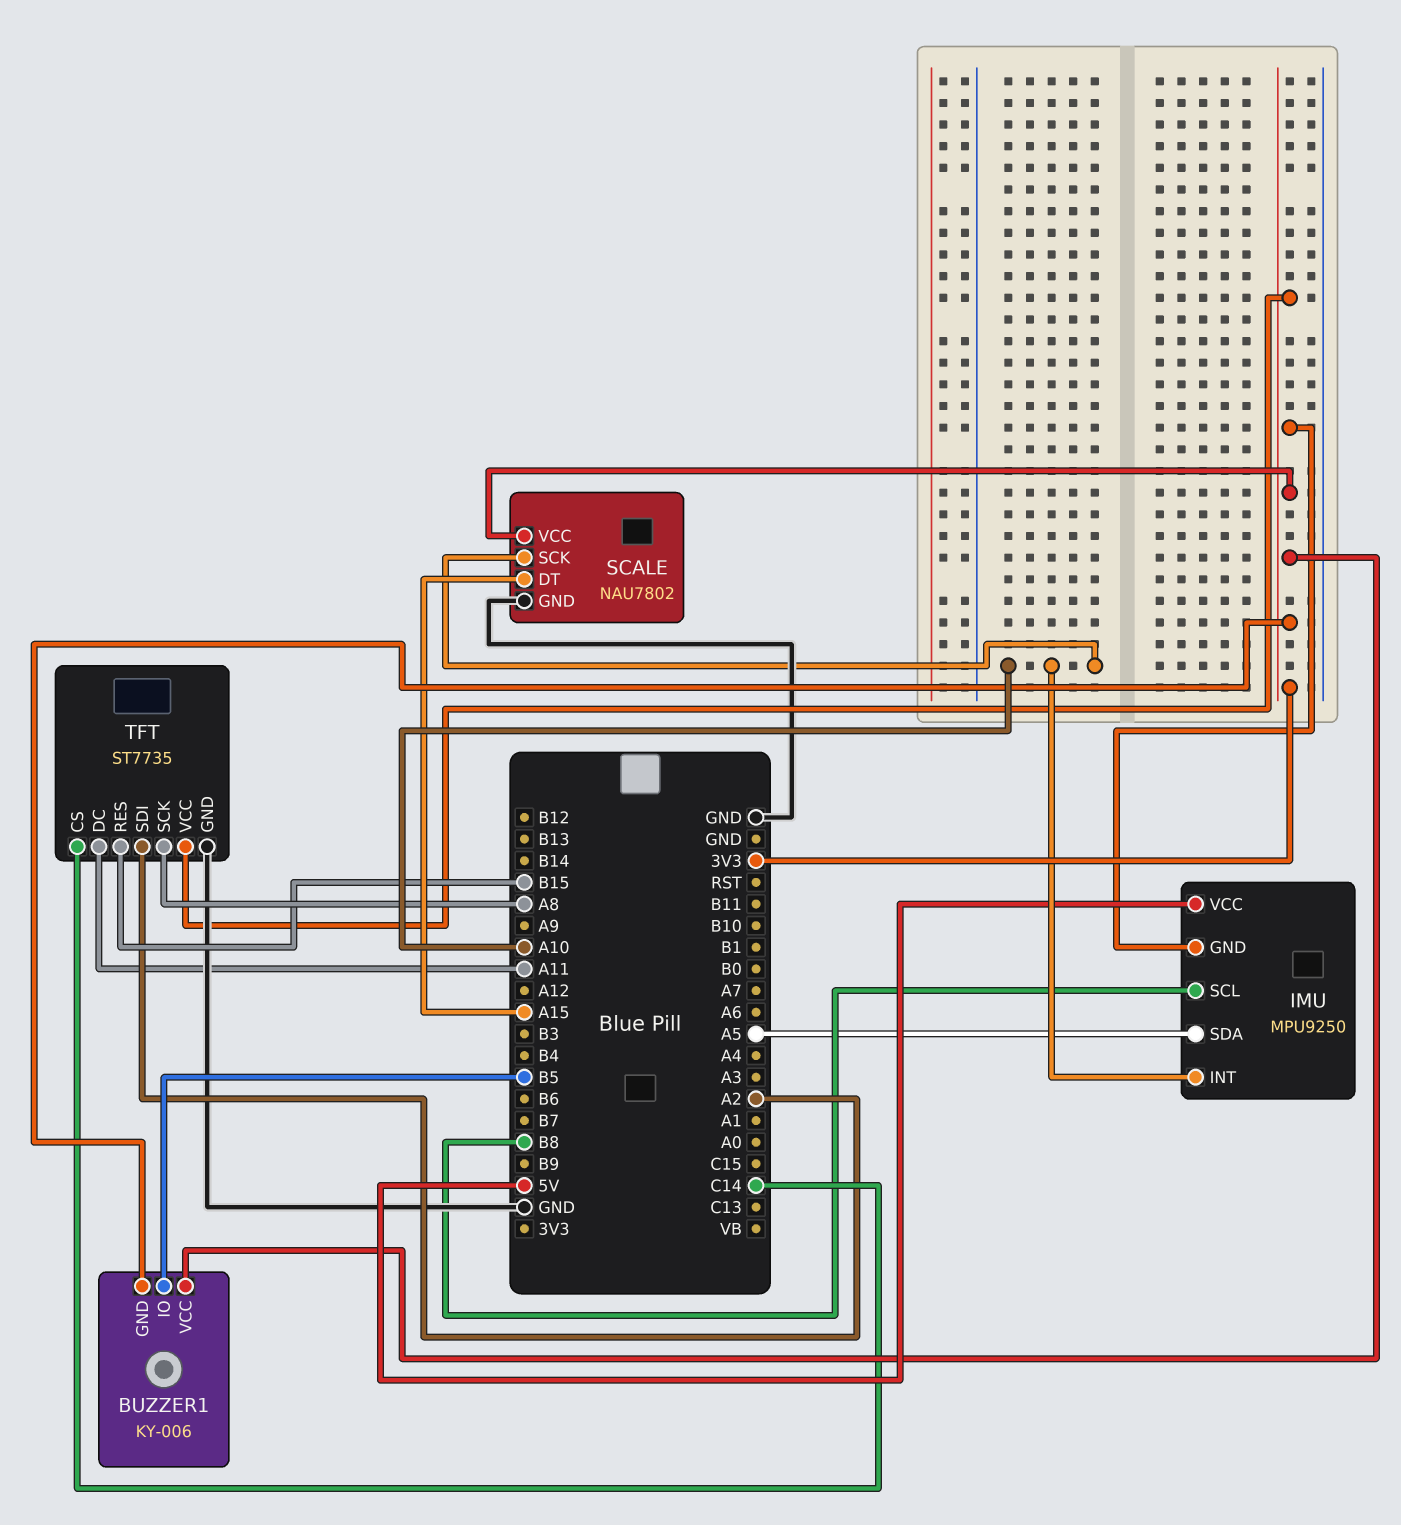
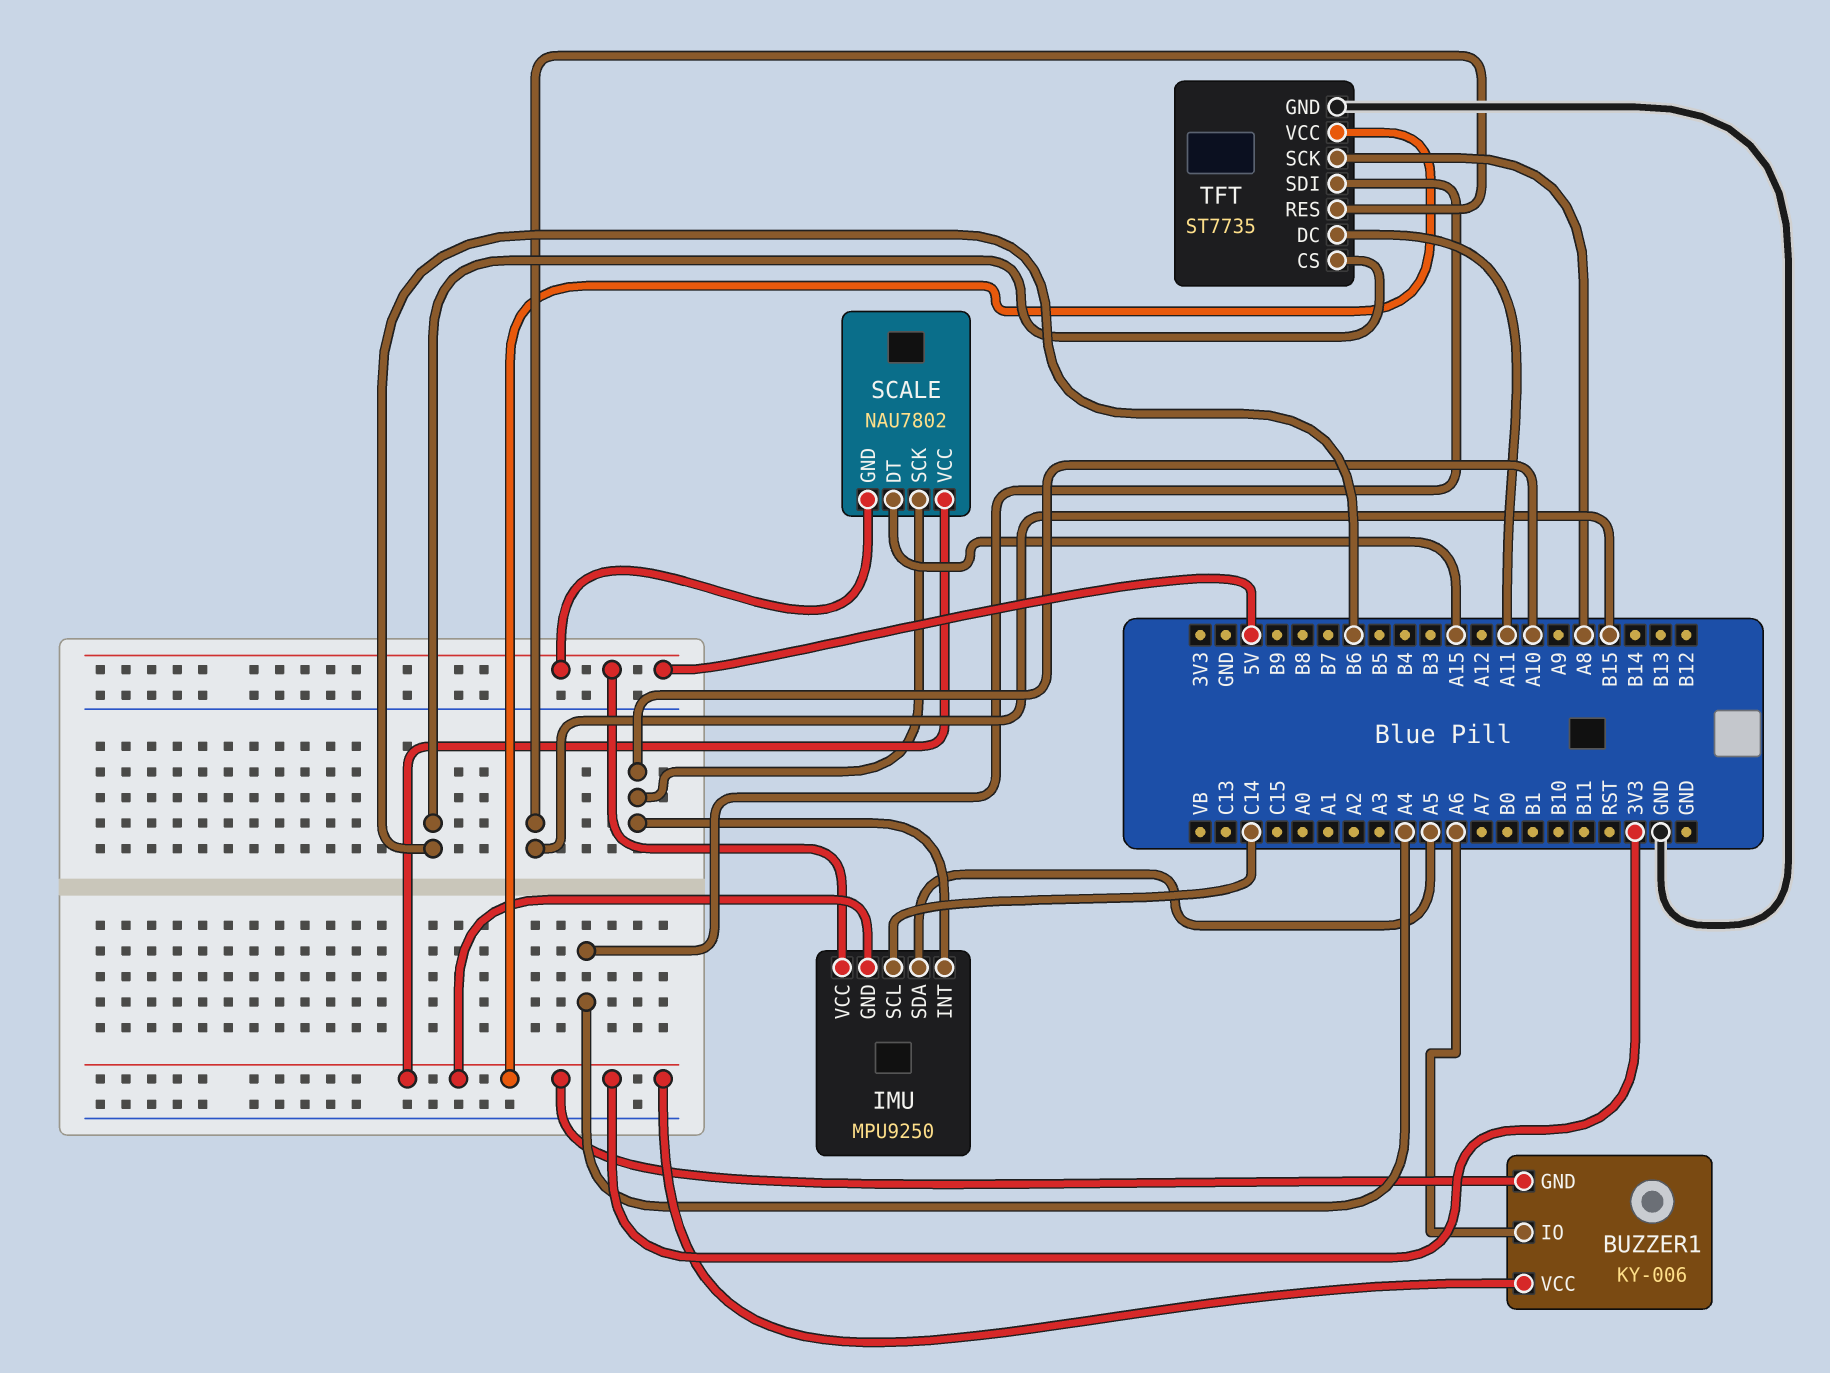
BUZZER1 pin IO: B5 -> A6
IMU pin SCL: B8 -> C14
SCALE pin GND: GND -> 5V
TFT pin CS: C14 -> B6
TFT pin SDI: A2 -> A4

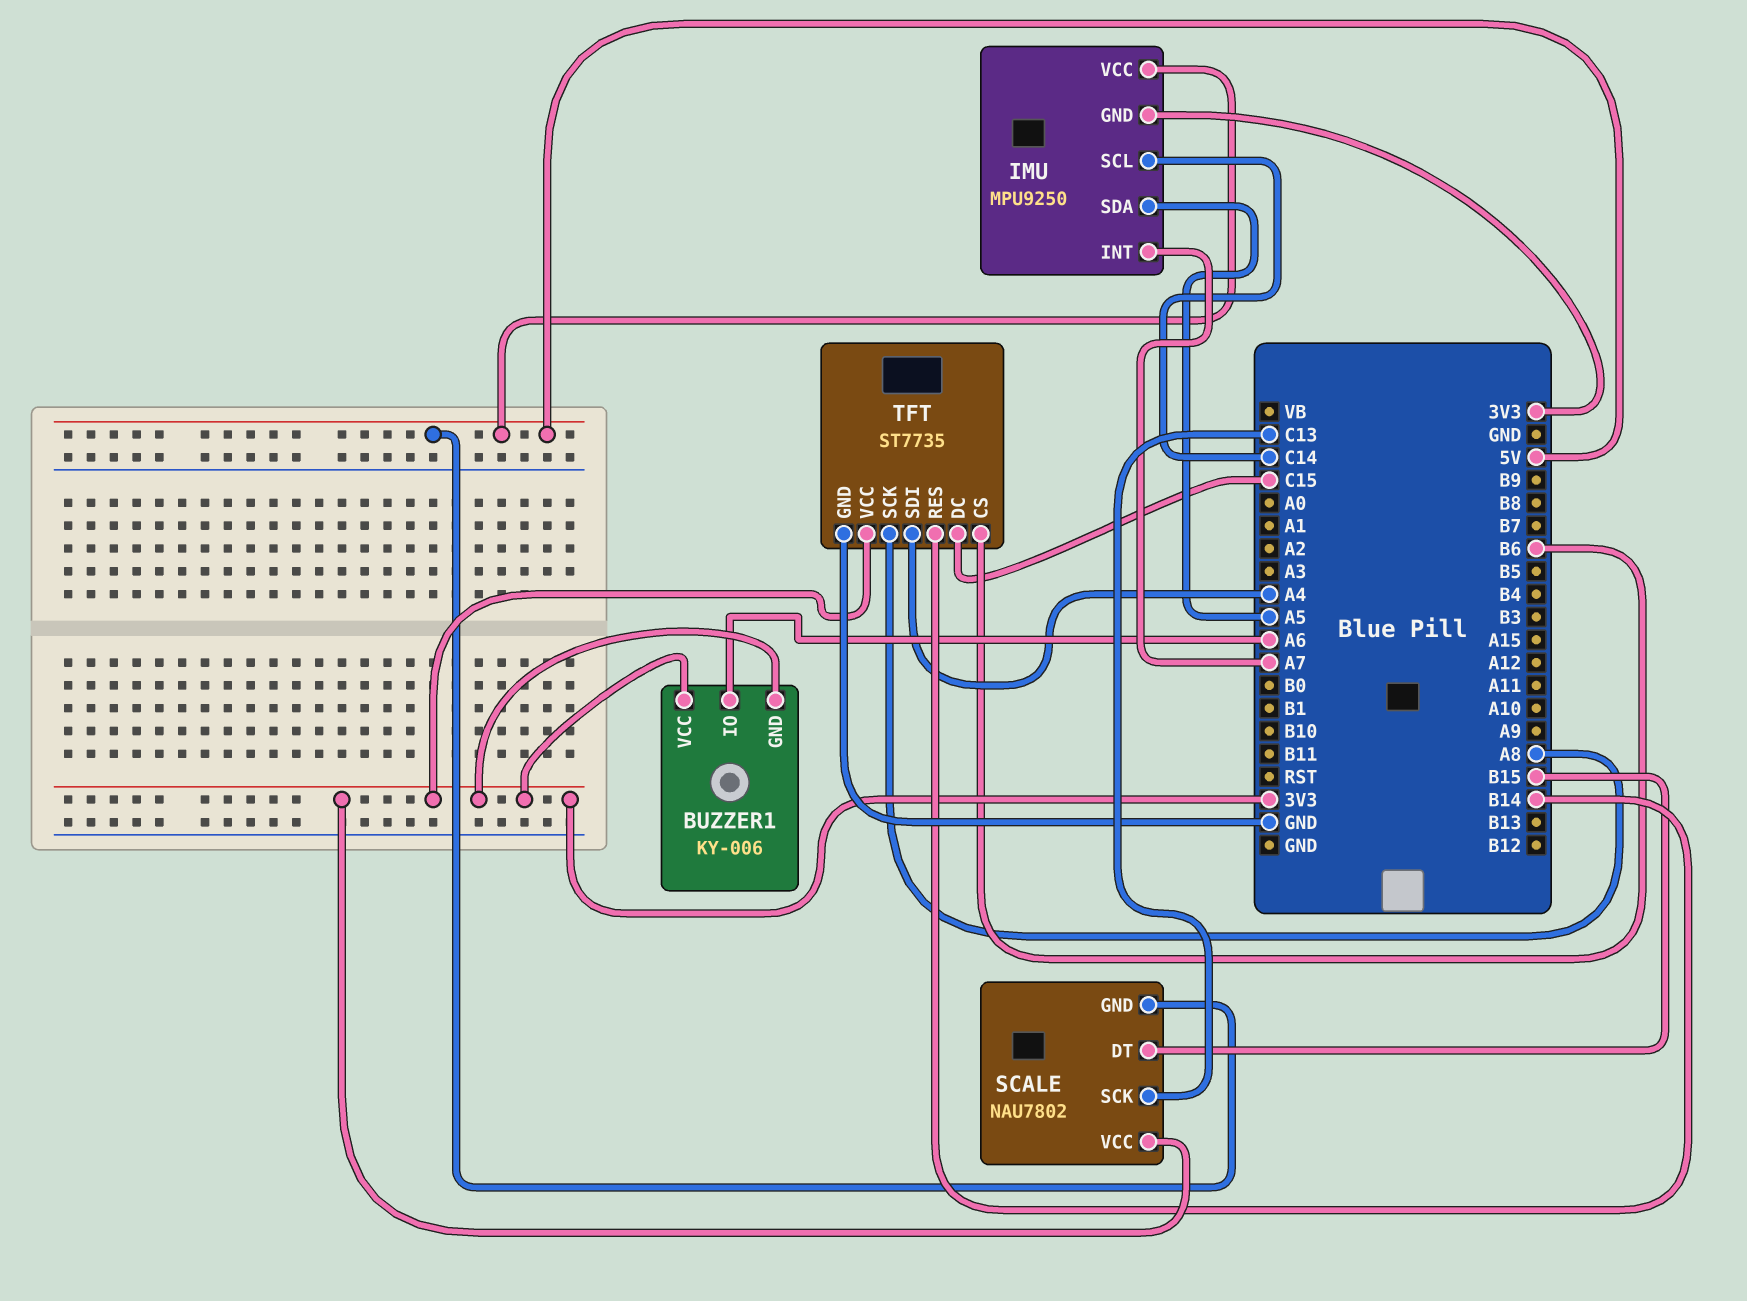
IMU pin INT: A10 -> A7
SCALE pin DT: A15 -> B15
SCALE pin SCK: A10 -> C13
TFT pin DC: A11 -> C15
TFT pin RES: B15 -> B14

